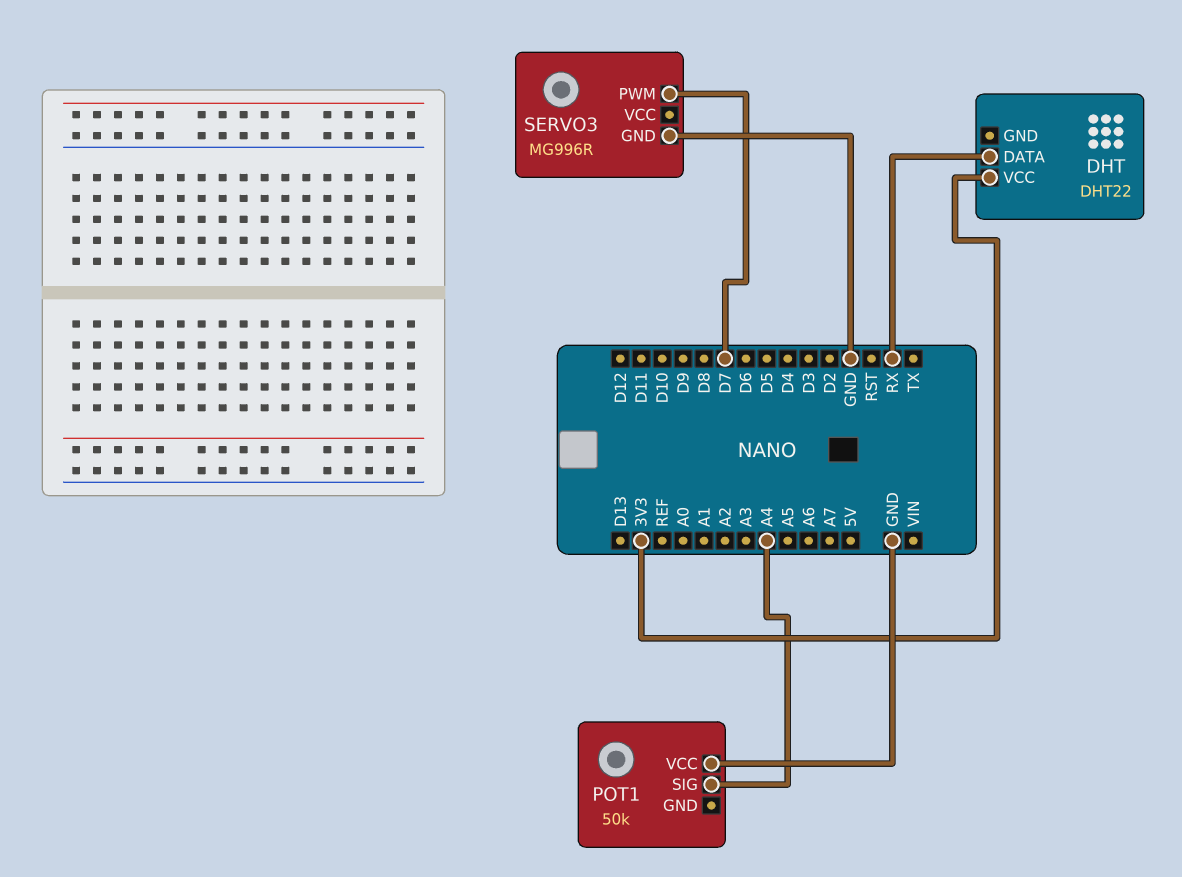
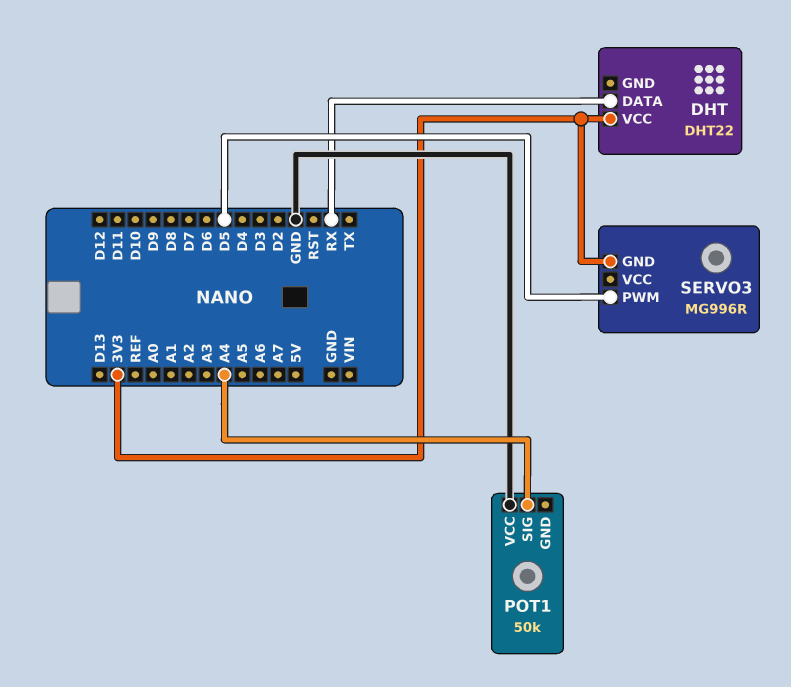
SERVO3 pin GND: GND -> 3V3
SERVO3 pin PWM: D7 -> D5

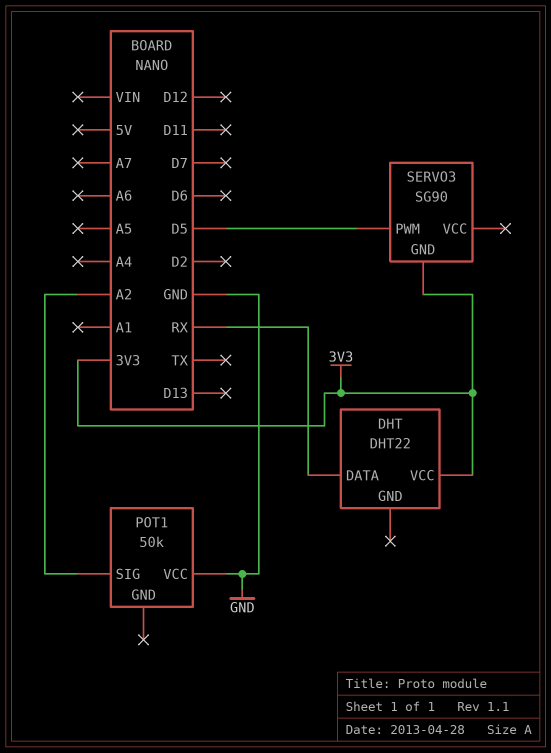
POT1 pin SIG: A4 -> A2
SERVO3: MG996R -> SG90

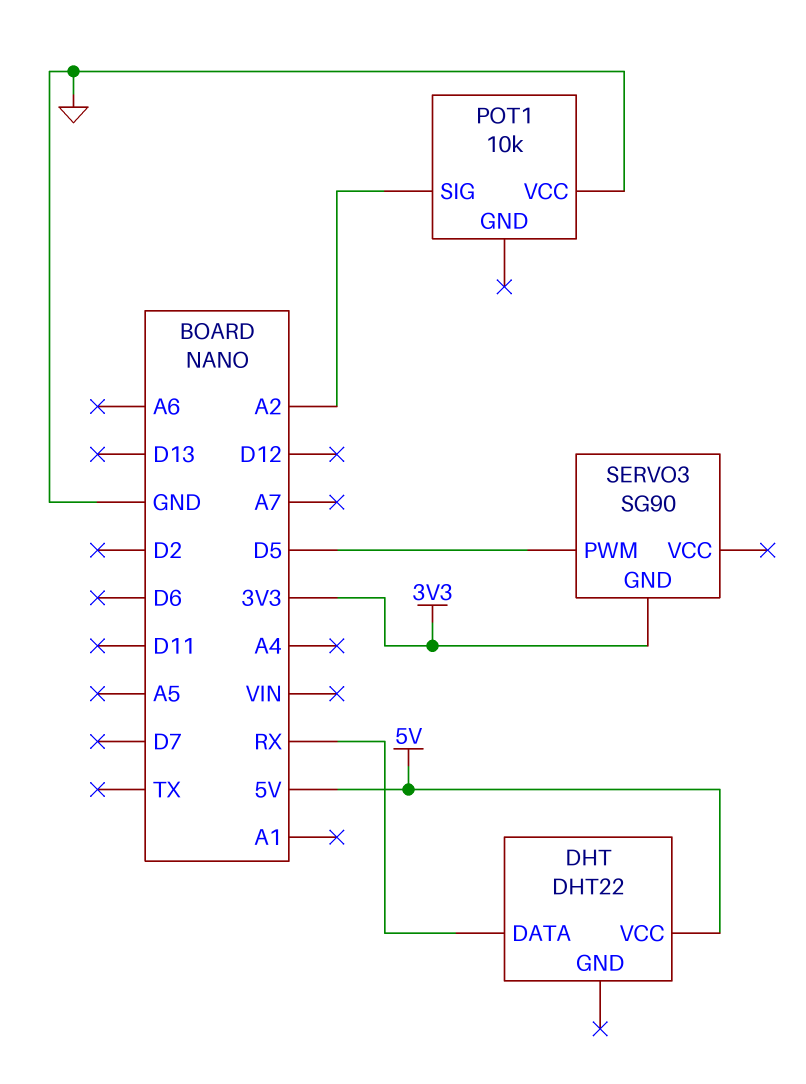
DHT pin VCC: 3V3 -> 5V
POT1: 50k -> 10k

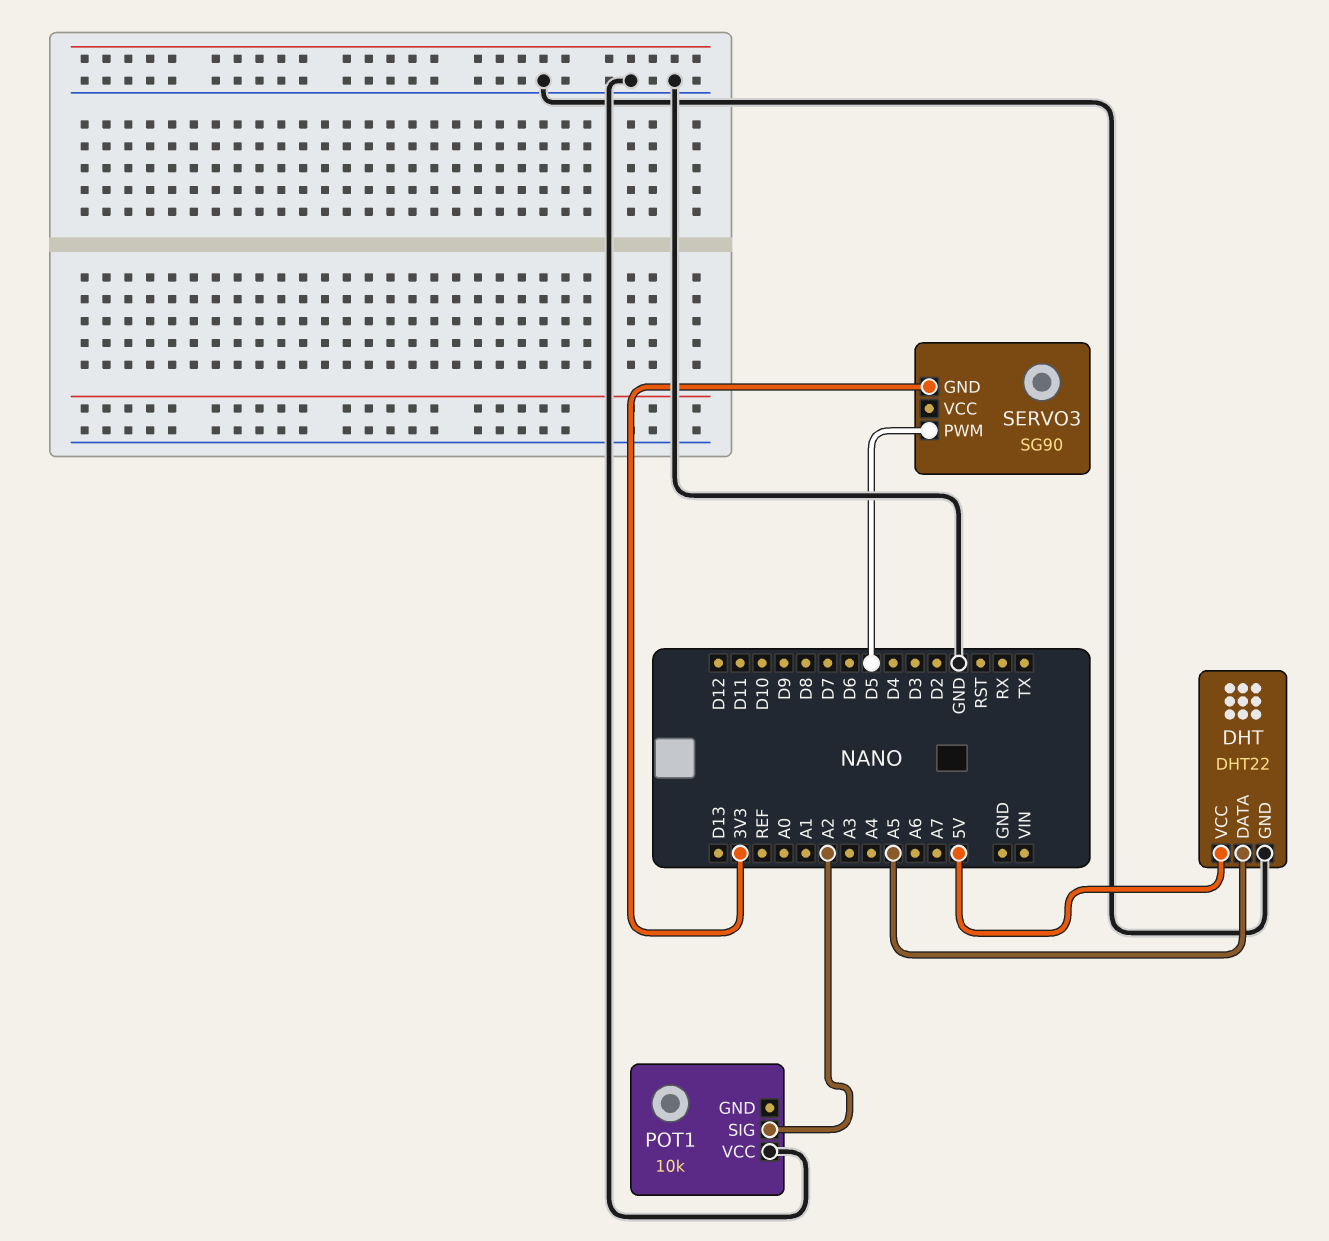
DHT pin DATA: RX -> A5
DHT pin GND: none -> GND

